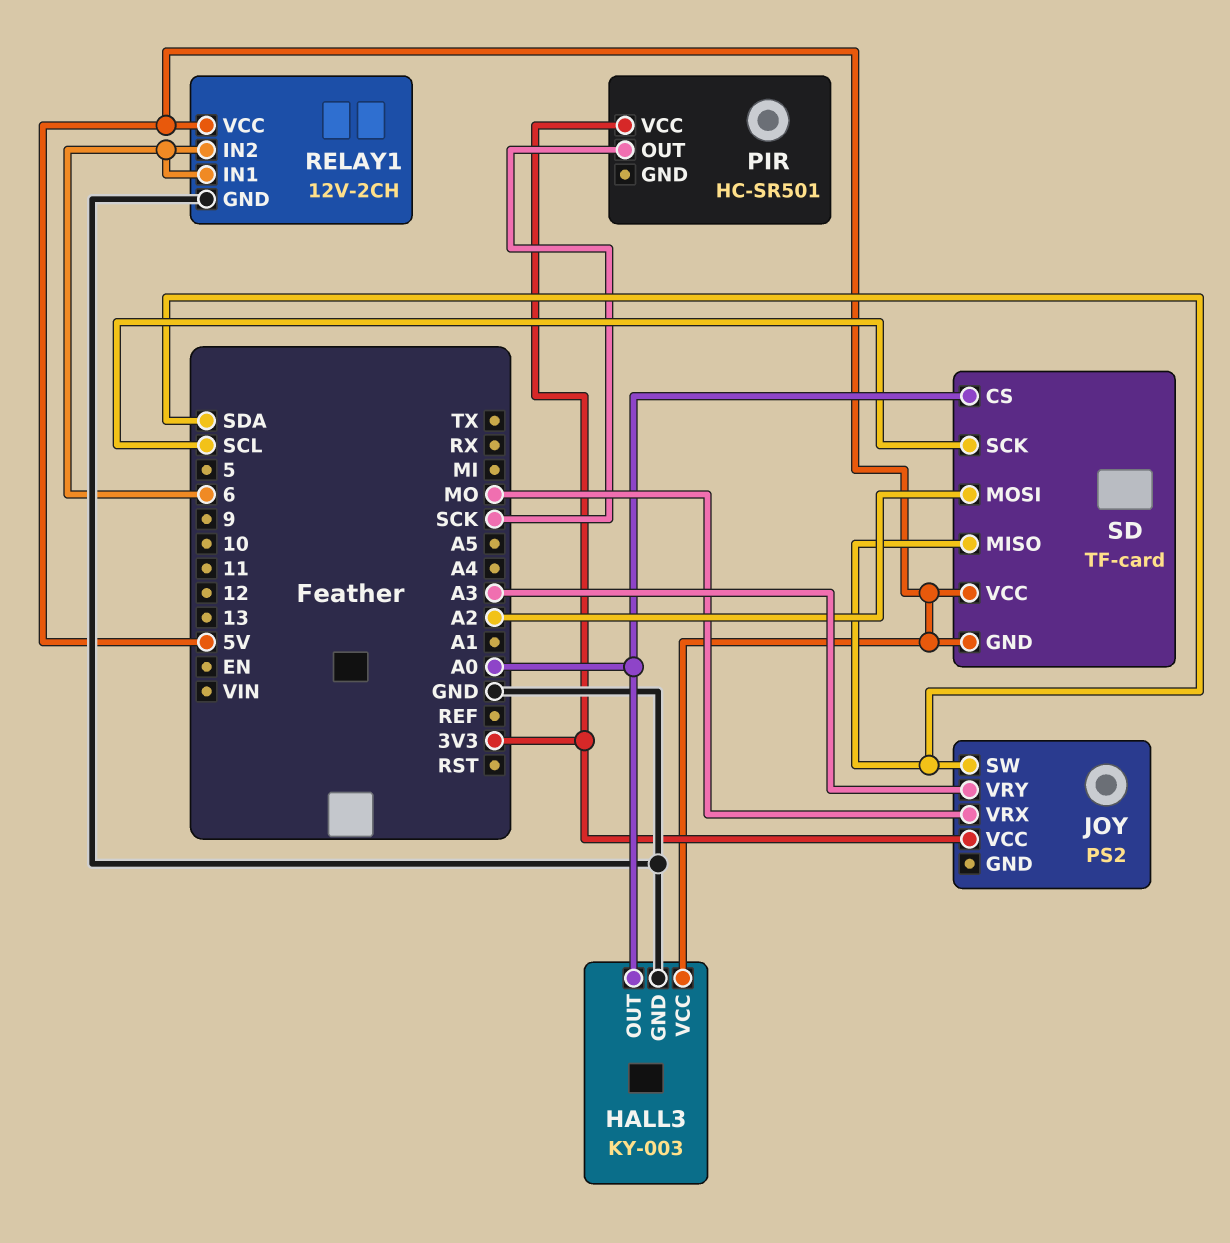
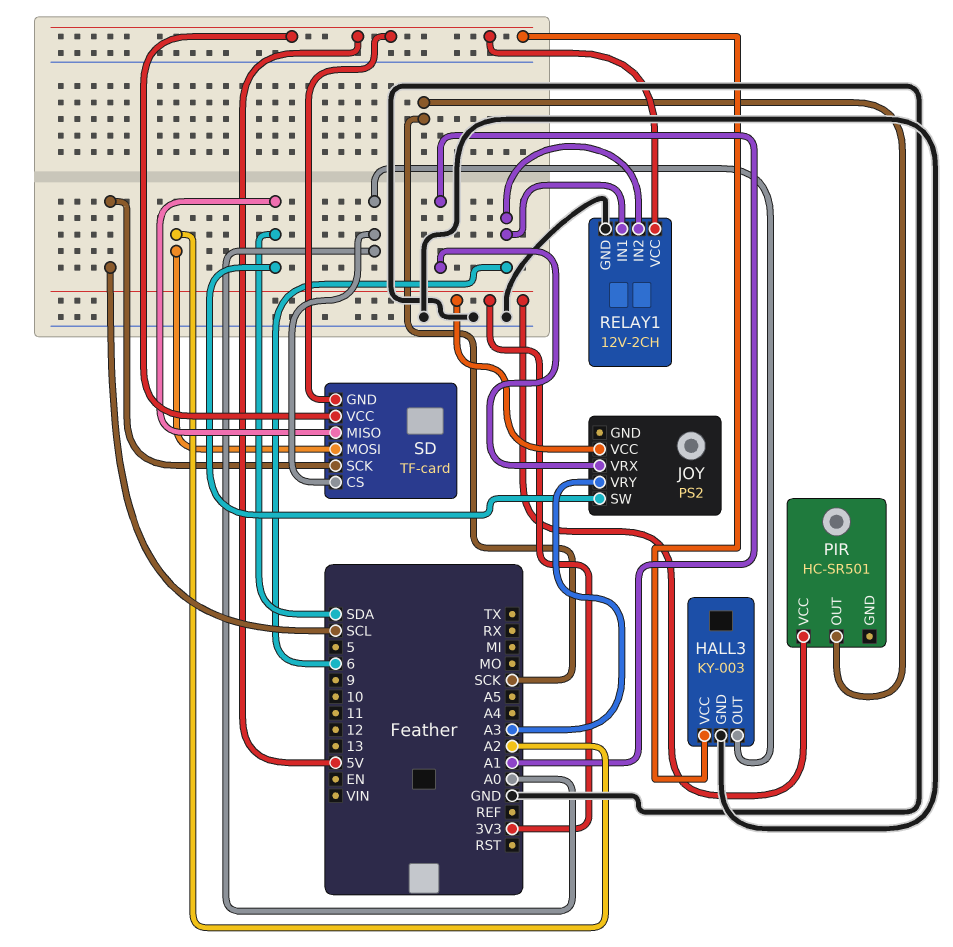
JOY pin VRX: MO -> A1

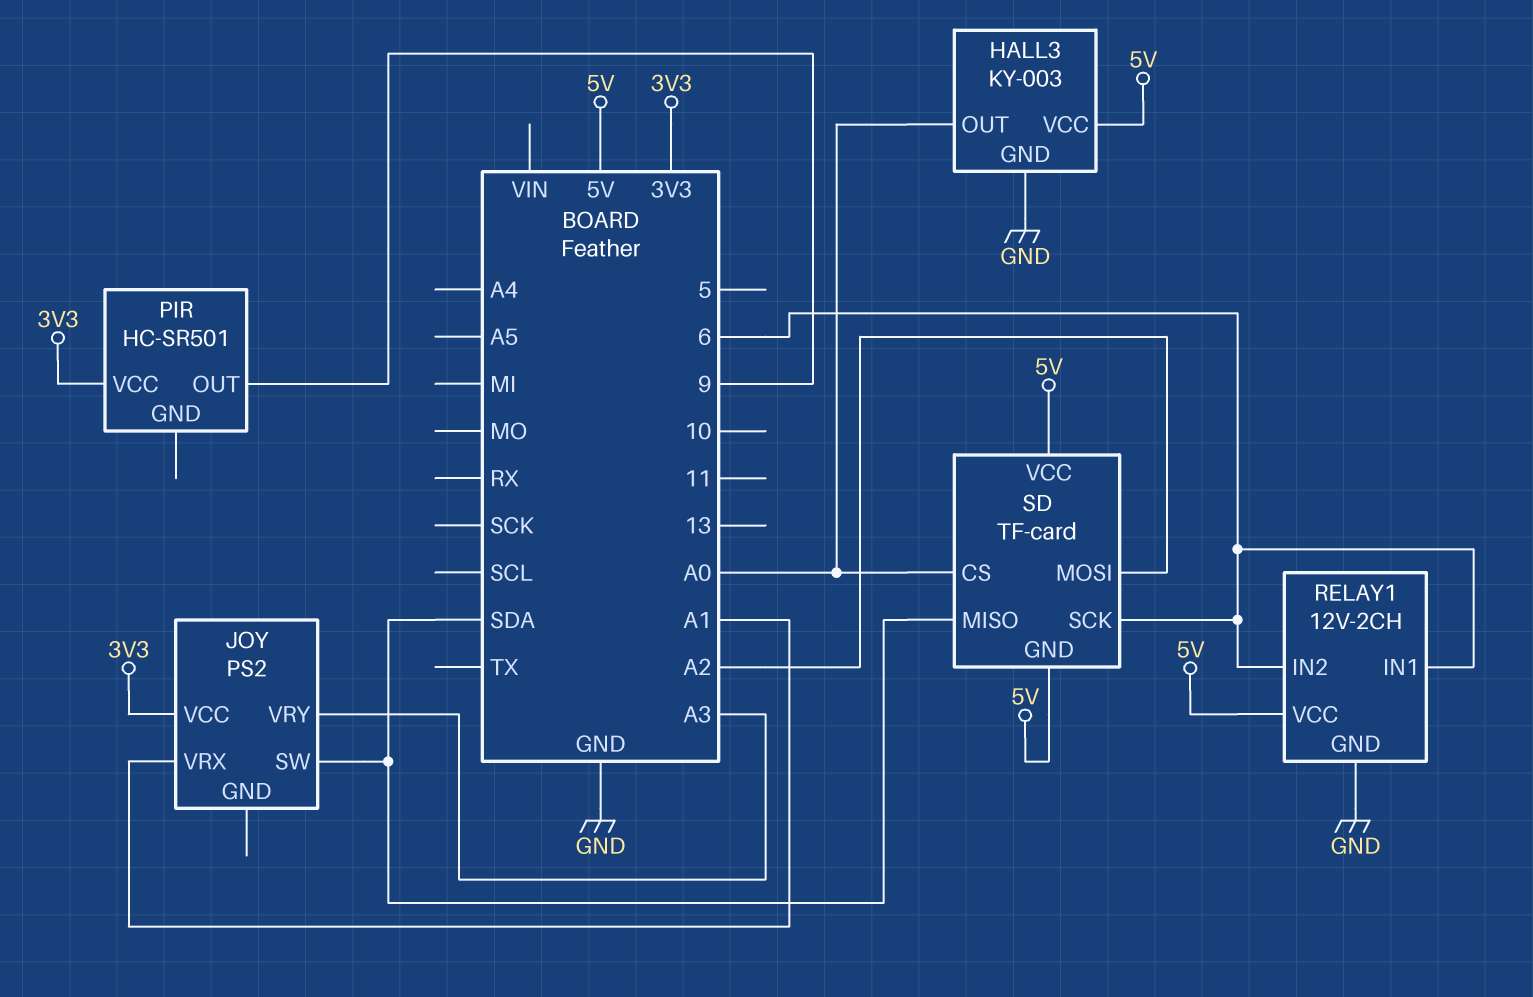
PIR pin OUT: SCK -> 9
SD pin SCK: SCL -> 6

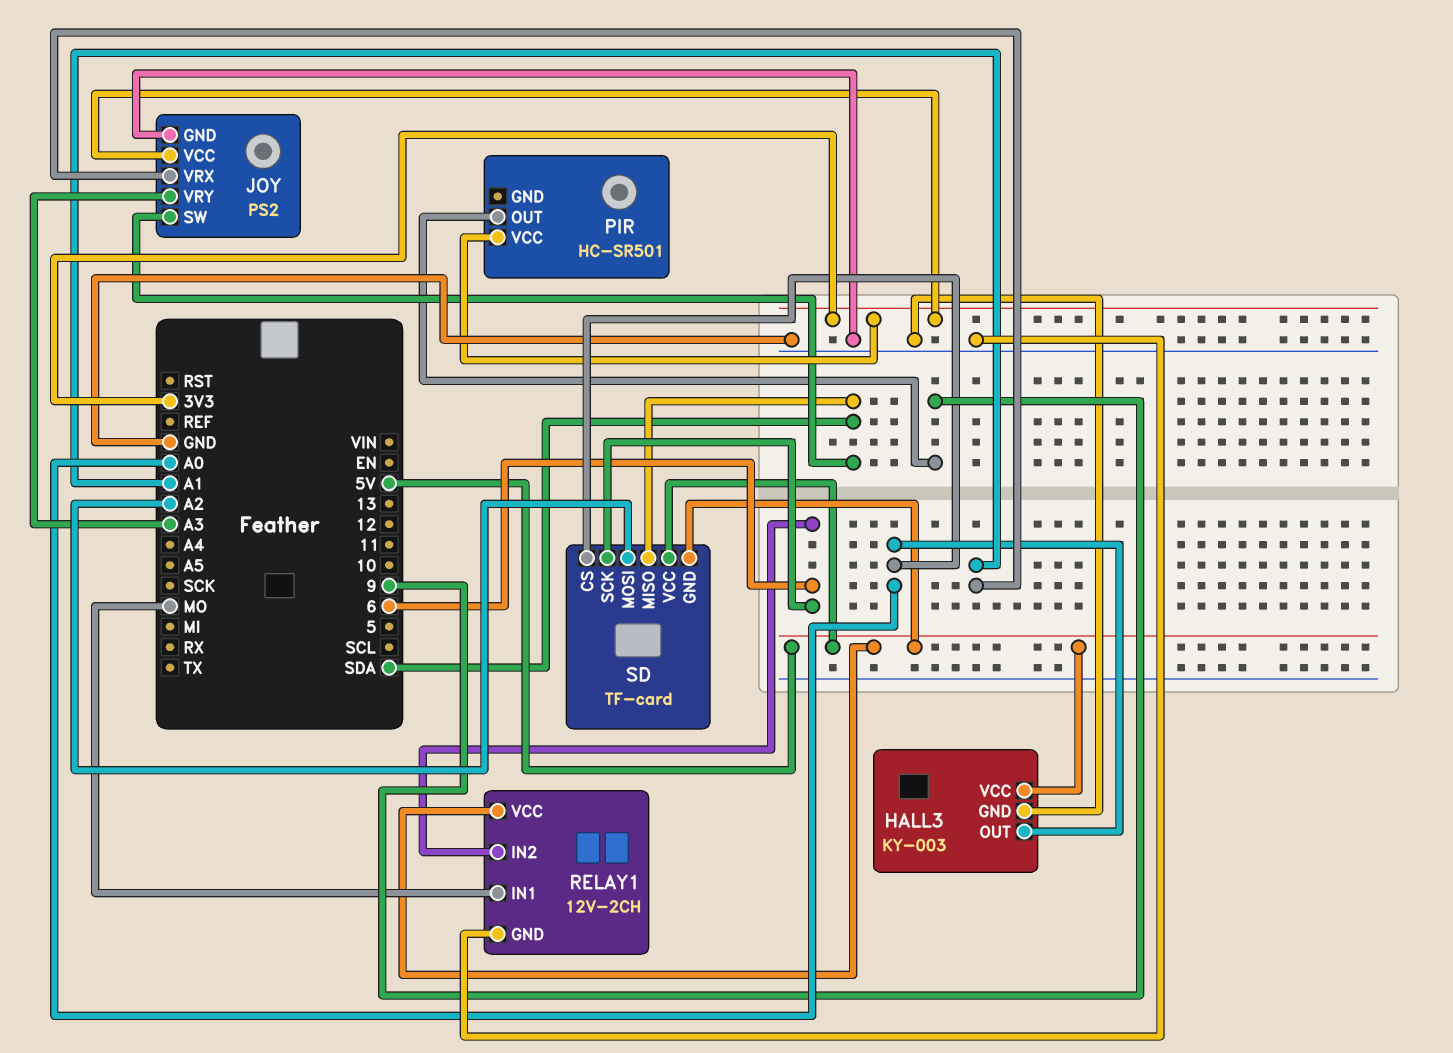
JOY pin GND: none -> GND
RELAY1 pin IN1: 6 -> MO

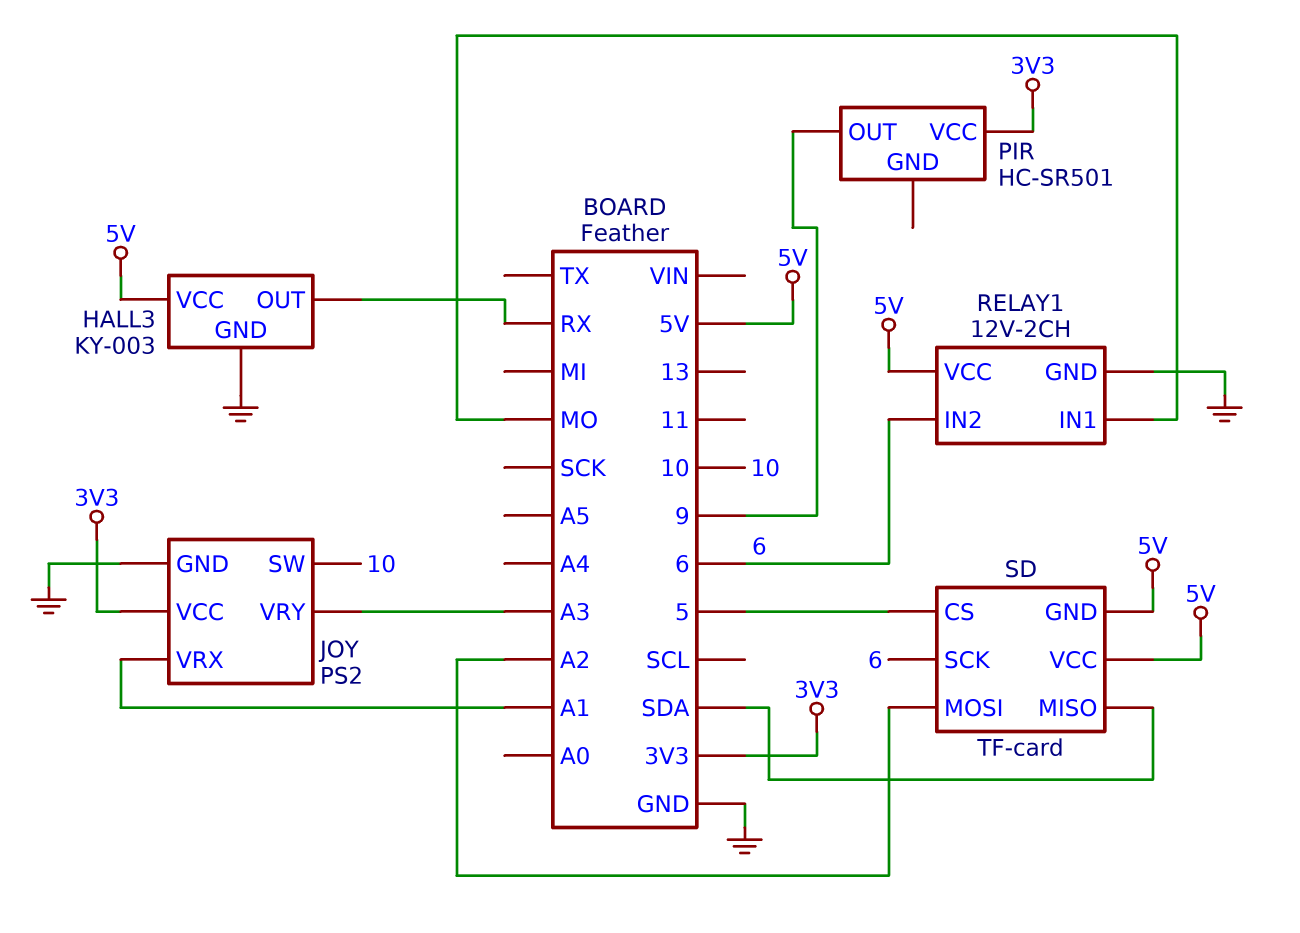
HALL3 pin OUT: A0 -> RX
JOY pin SW: SDA -> 10
SD pin CS: A0 -> 5

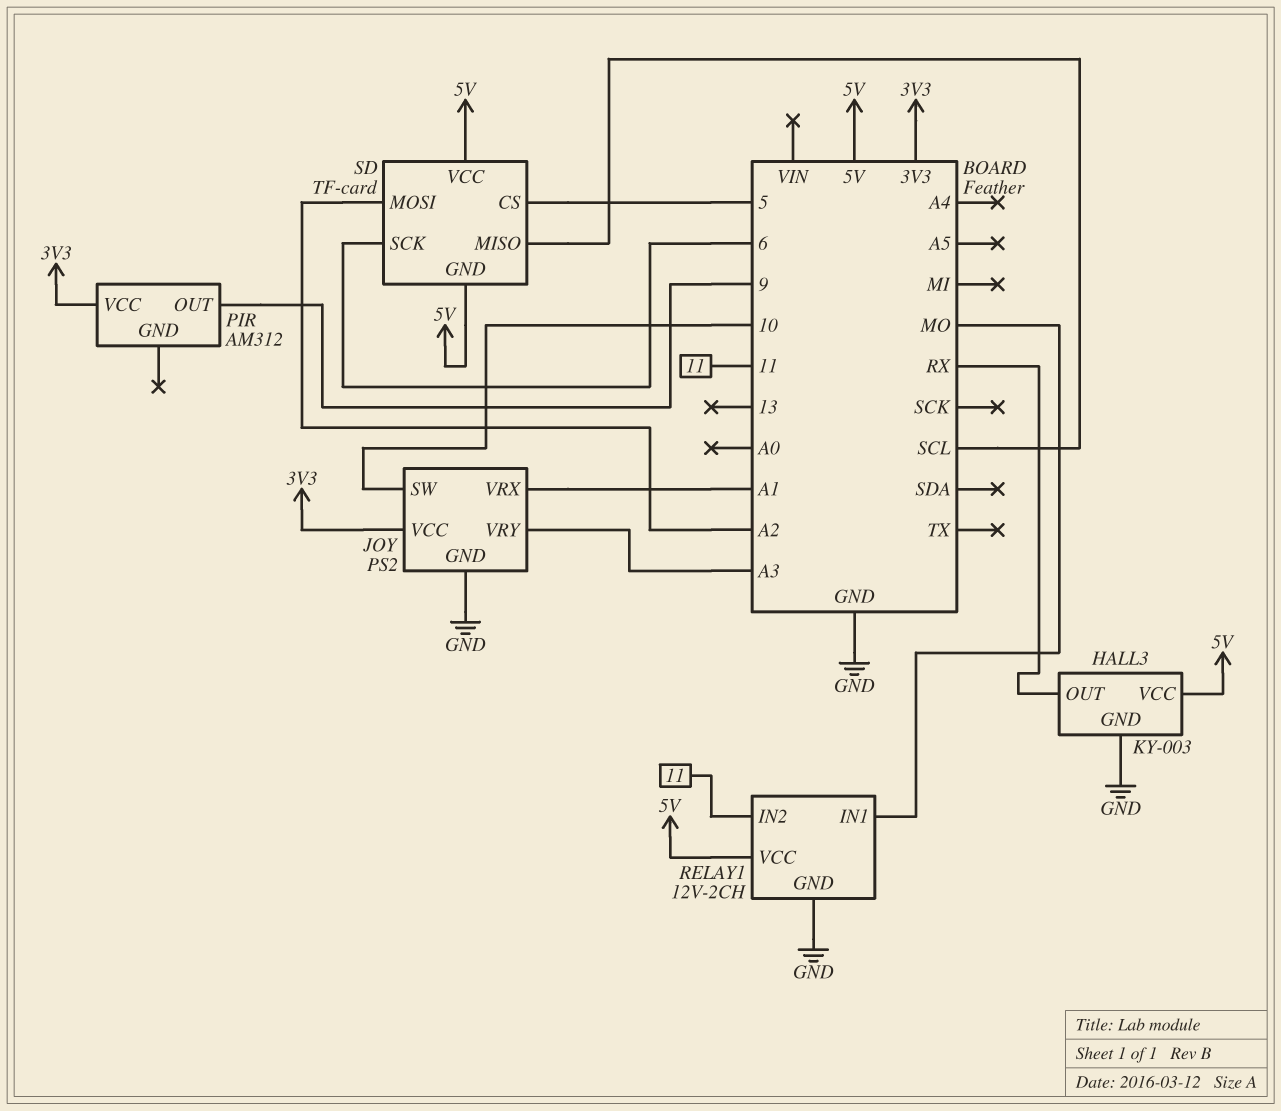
PIR: HC-SR501 -> AM312
RELAY1 pin IN2: 6 -> 11
SD pin MISO: SDA -> SCL

